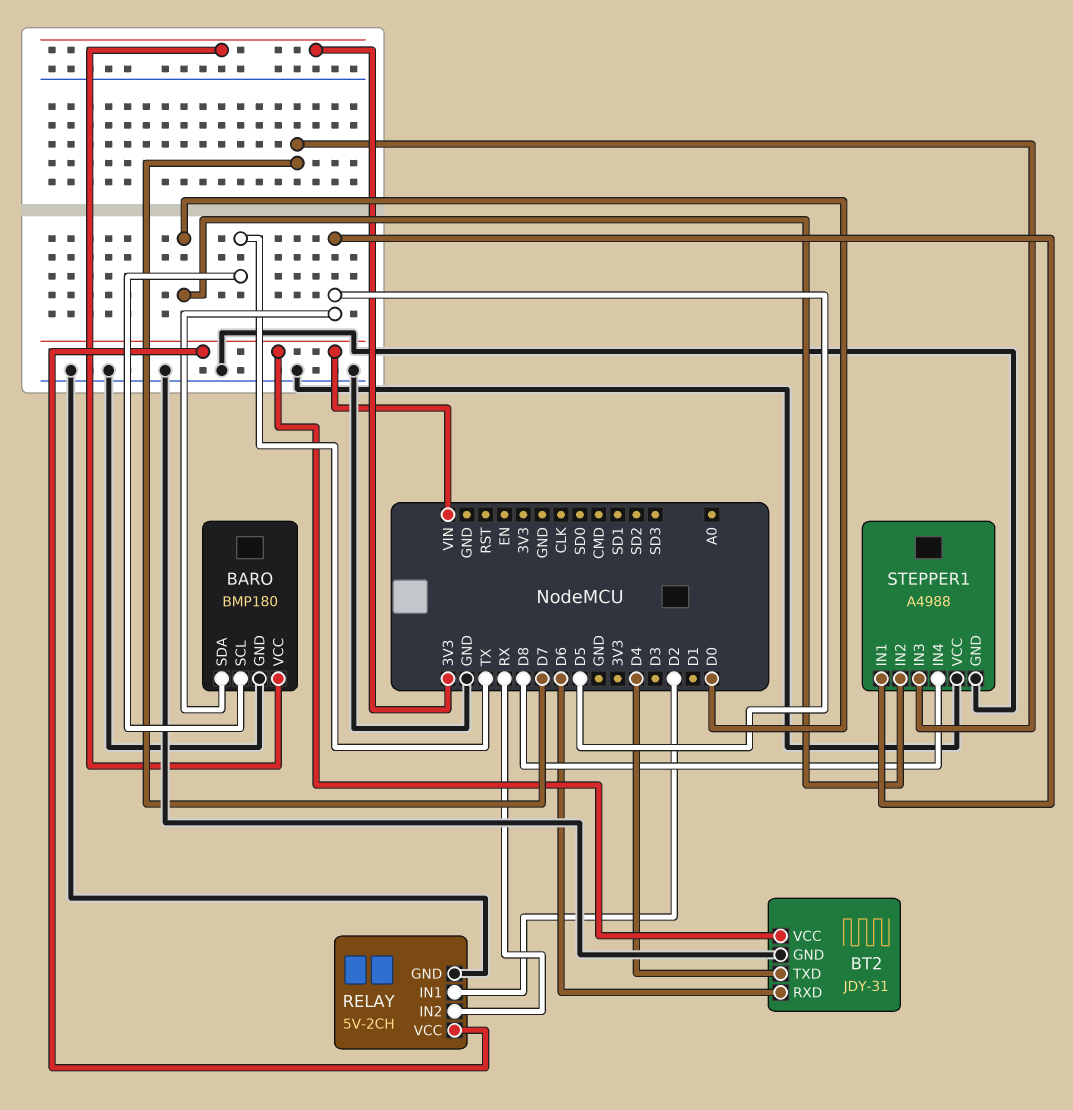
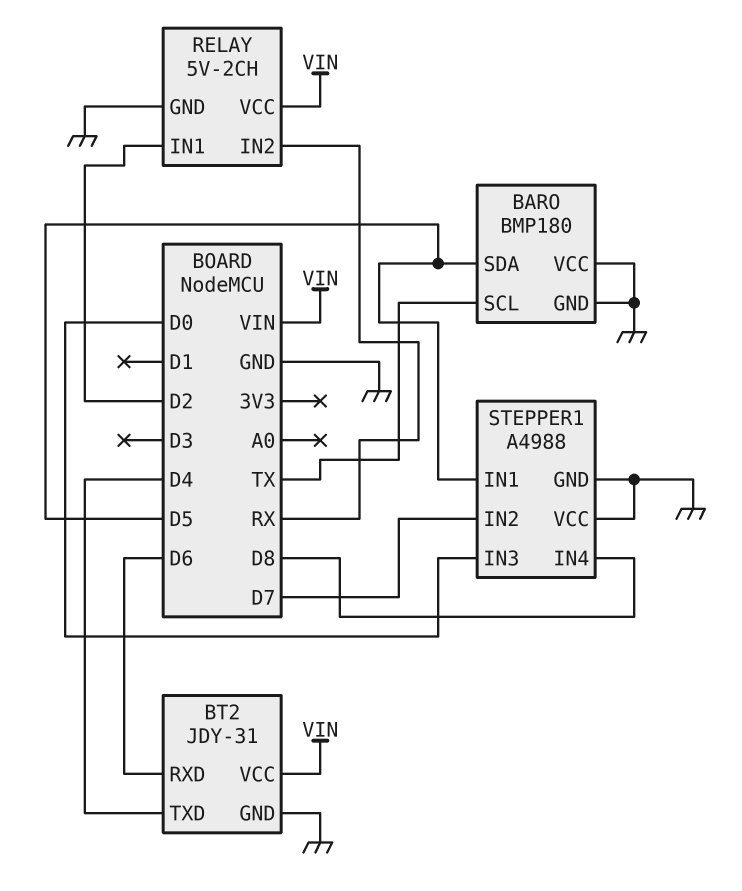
BARO pin VCC: 3V3 -> GND
STEPPER1 pin IN2: D0 -> D7
STEPPER1 pin IN3: D7 -> D0

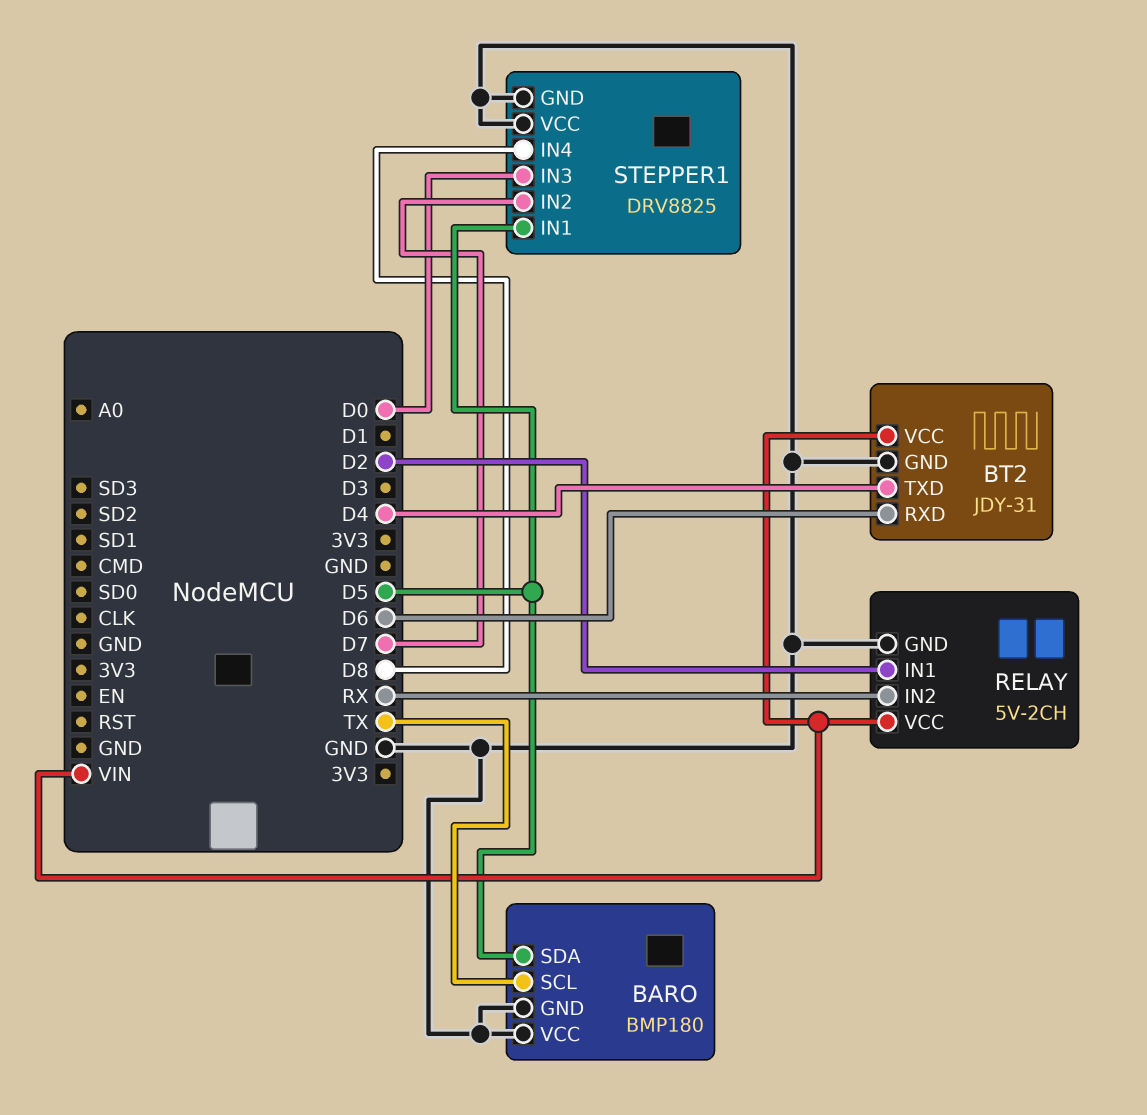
STEPPER1: A4988 -> DRV8825

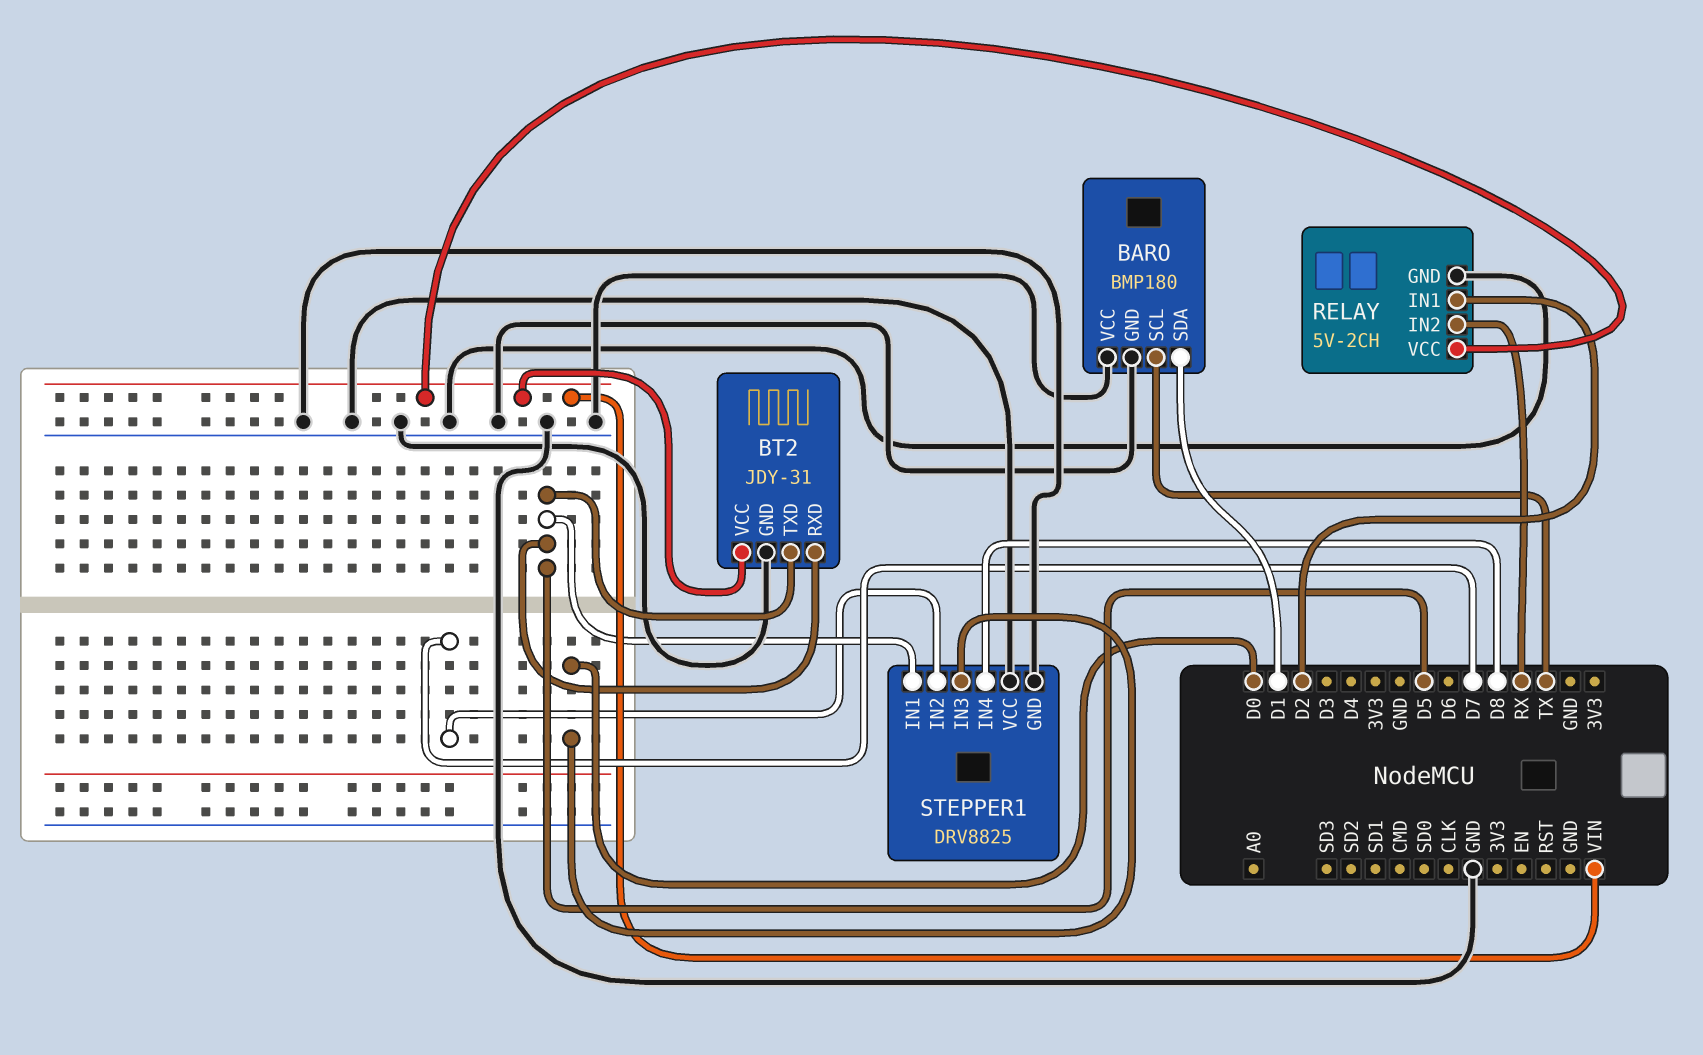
BARO pin SDA: D5 -> D1
BT2 pin RXD: D6 -> D5
BT2 pin TXD: D4 -> D5

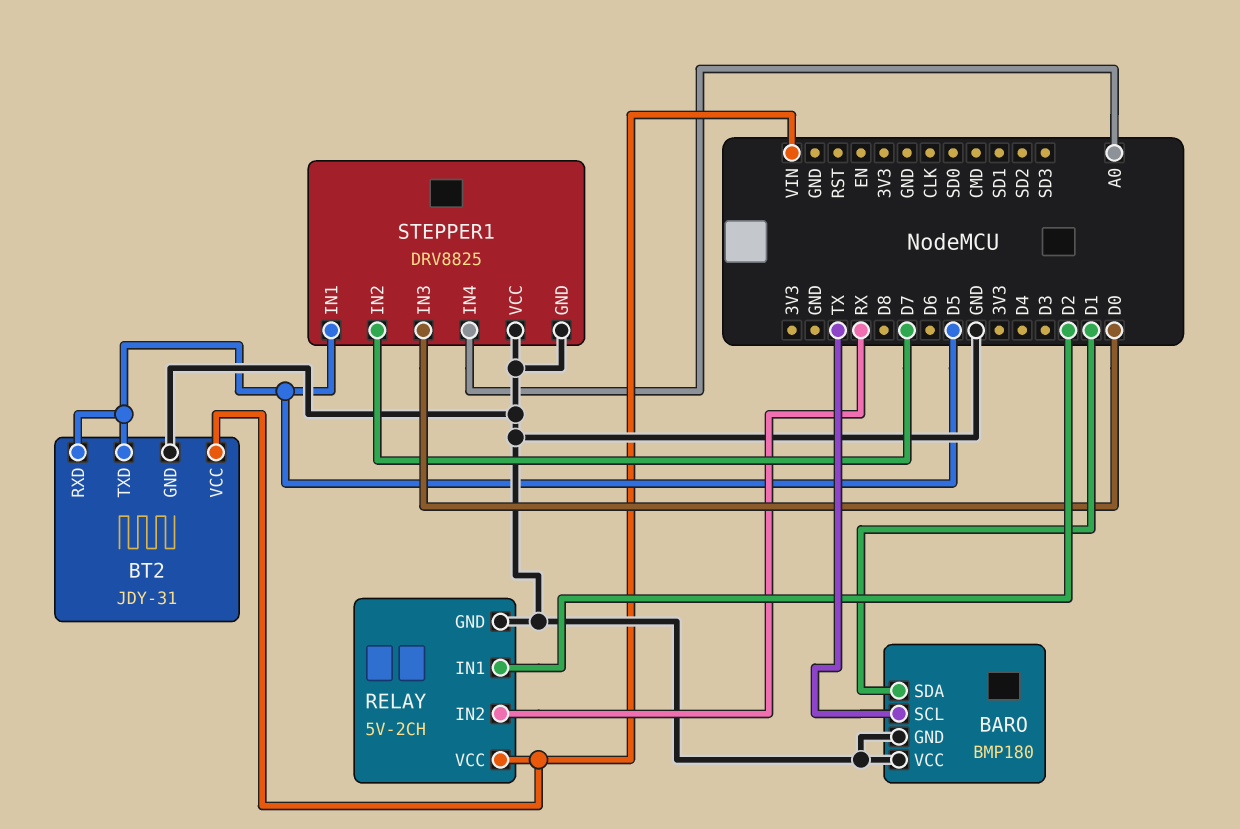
STEPPER1 pin IN4: D8 -> A0

